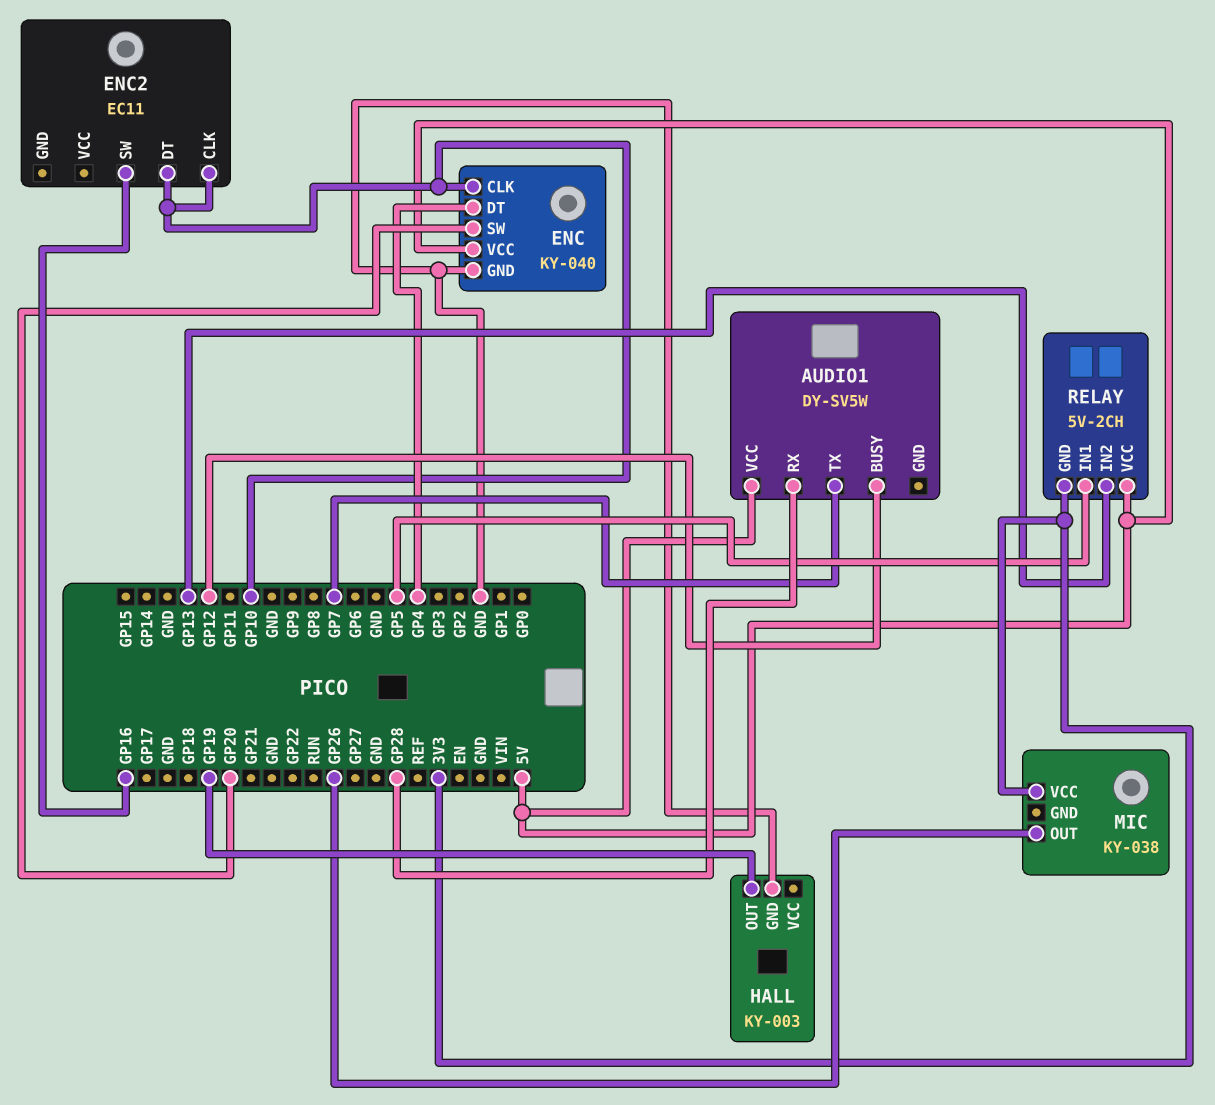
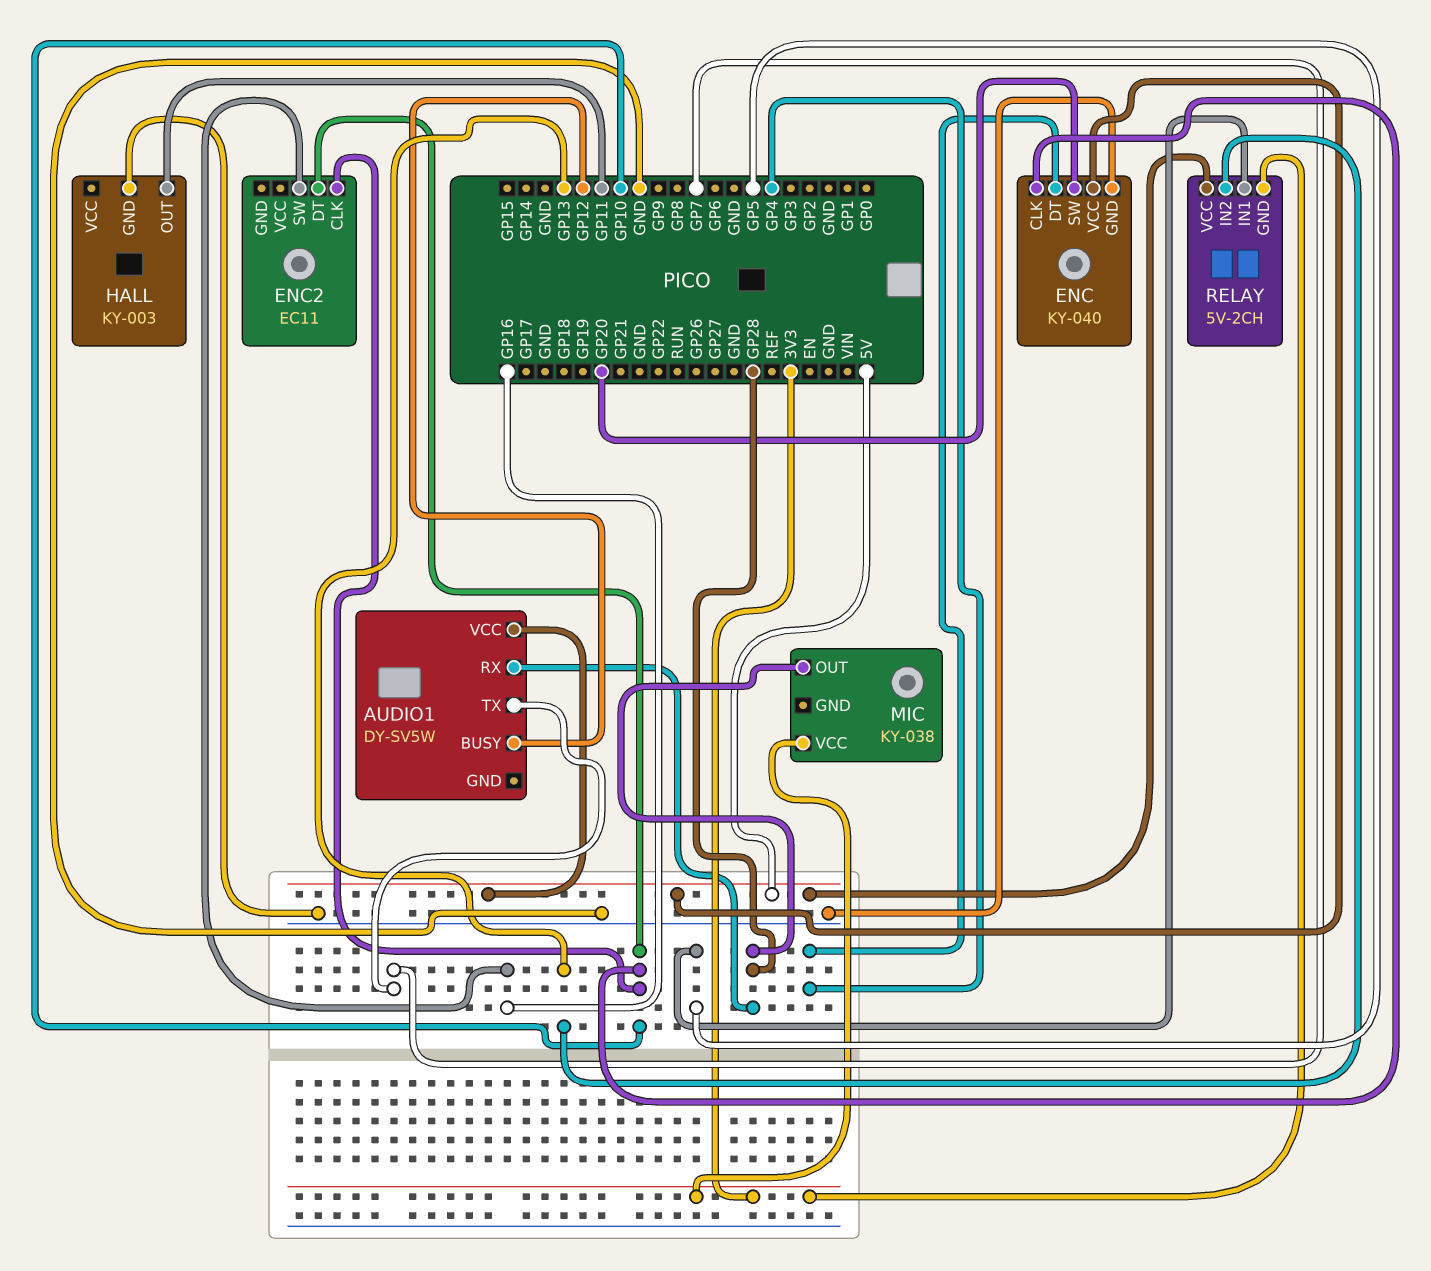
HALL pin OUT: GP19 -> GP11
MIC pin OUT: GP26 -> GP28

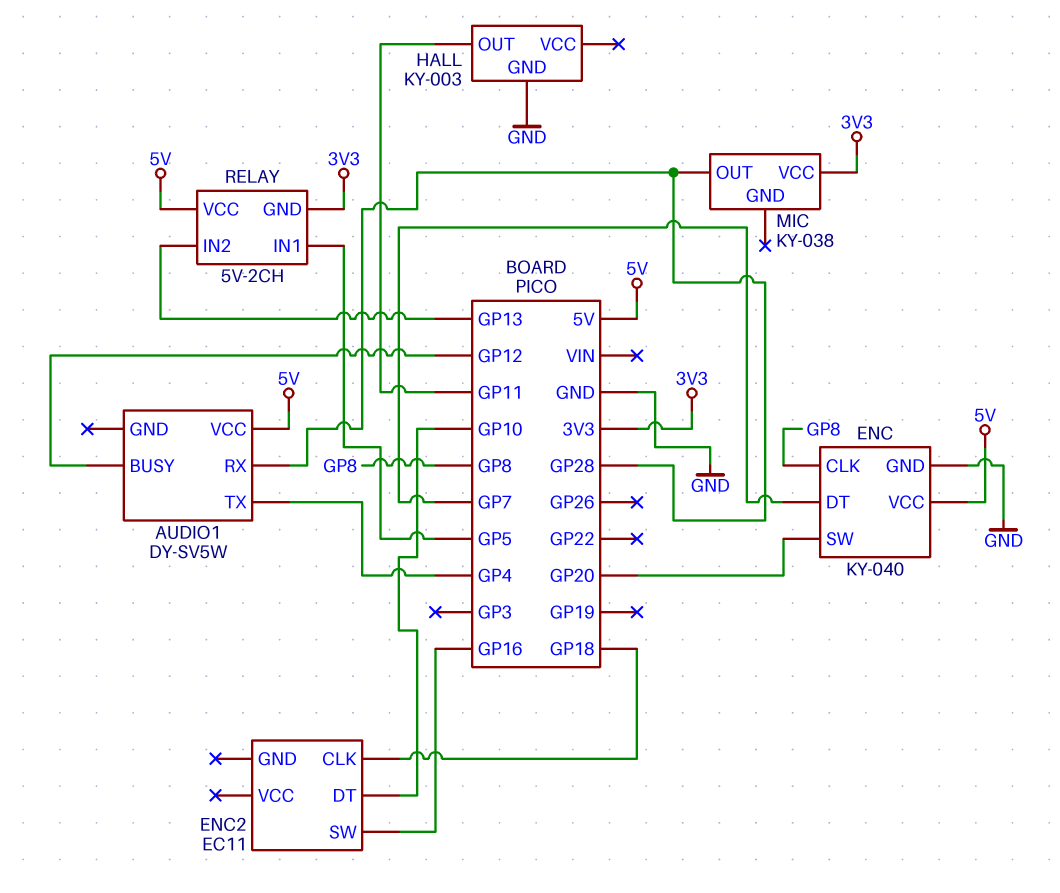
AUDIO1 pin TX: GP7 -> GP4
ENC pin CLK: GP10 -> GP8
ENC pin DT: GP4 -> GP7
ENC2 pin CLK: GP10 -> GP18

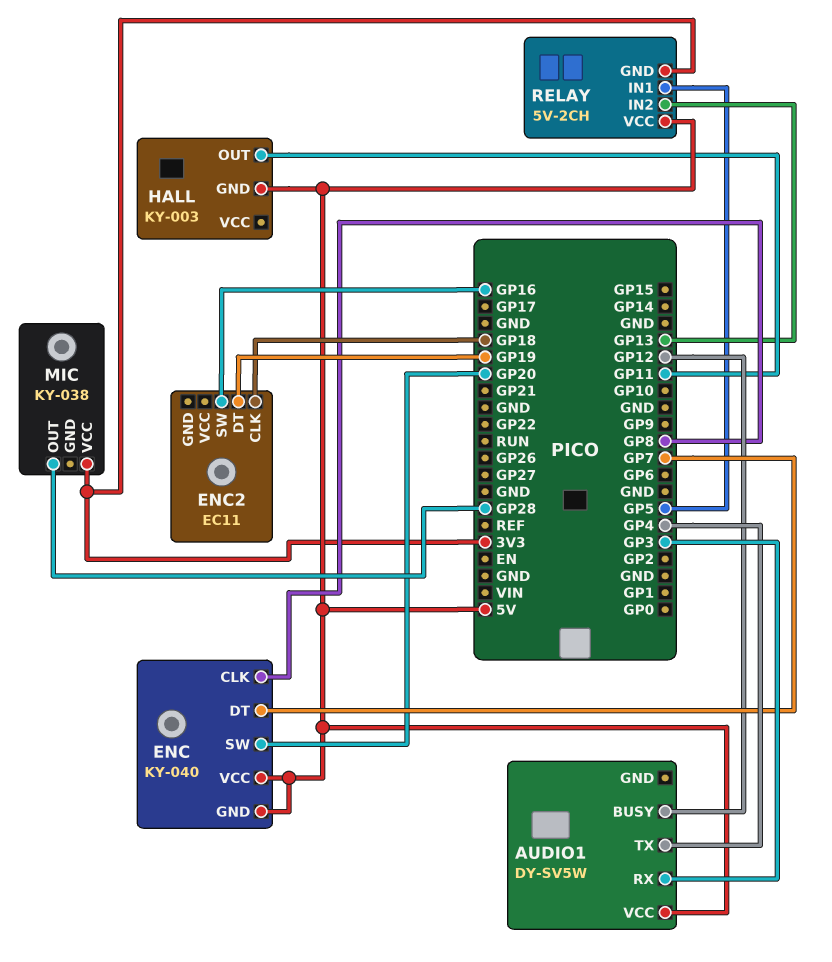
AUDIO1 pin RX: GP28 -> GP3
ENC pin GND: GND -> 5V
ENC2 pin DT: GP10 -> GP19
HALL pin GND: GND -> 5V

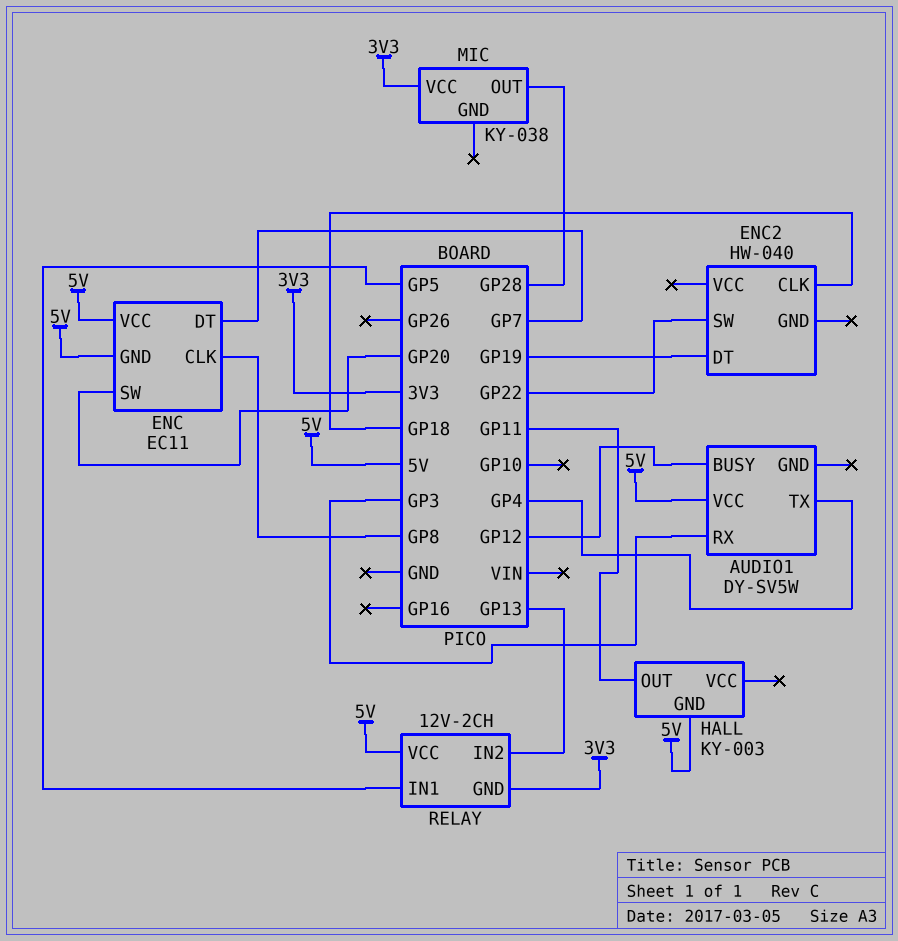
ENC: KY-040 -> EC11
ENC2: EC11 -> HW-040
ENC2 pin SW: GP16 -> GP22
RELAY: 5V-2CH -> 12V-2CH

